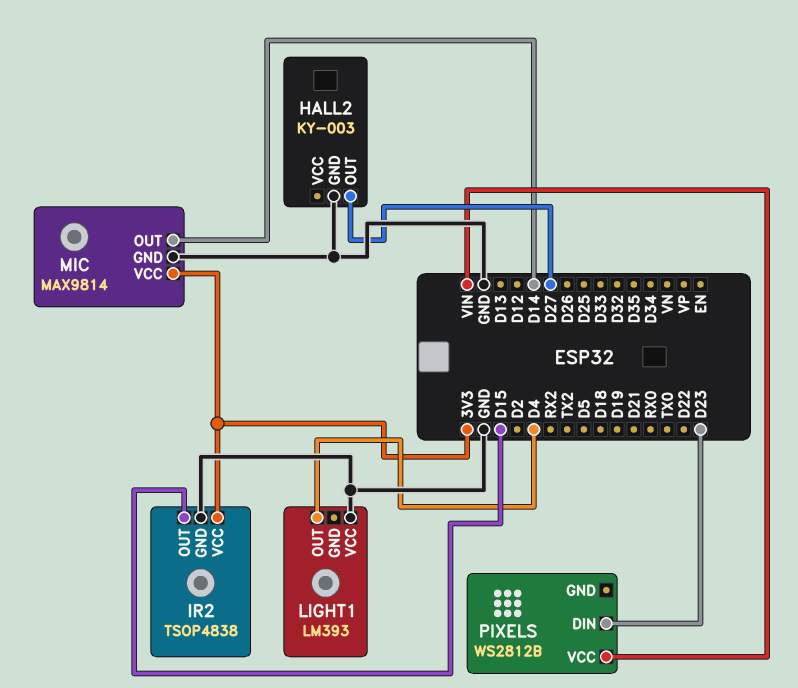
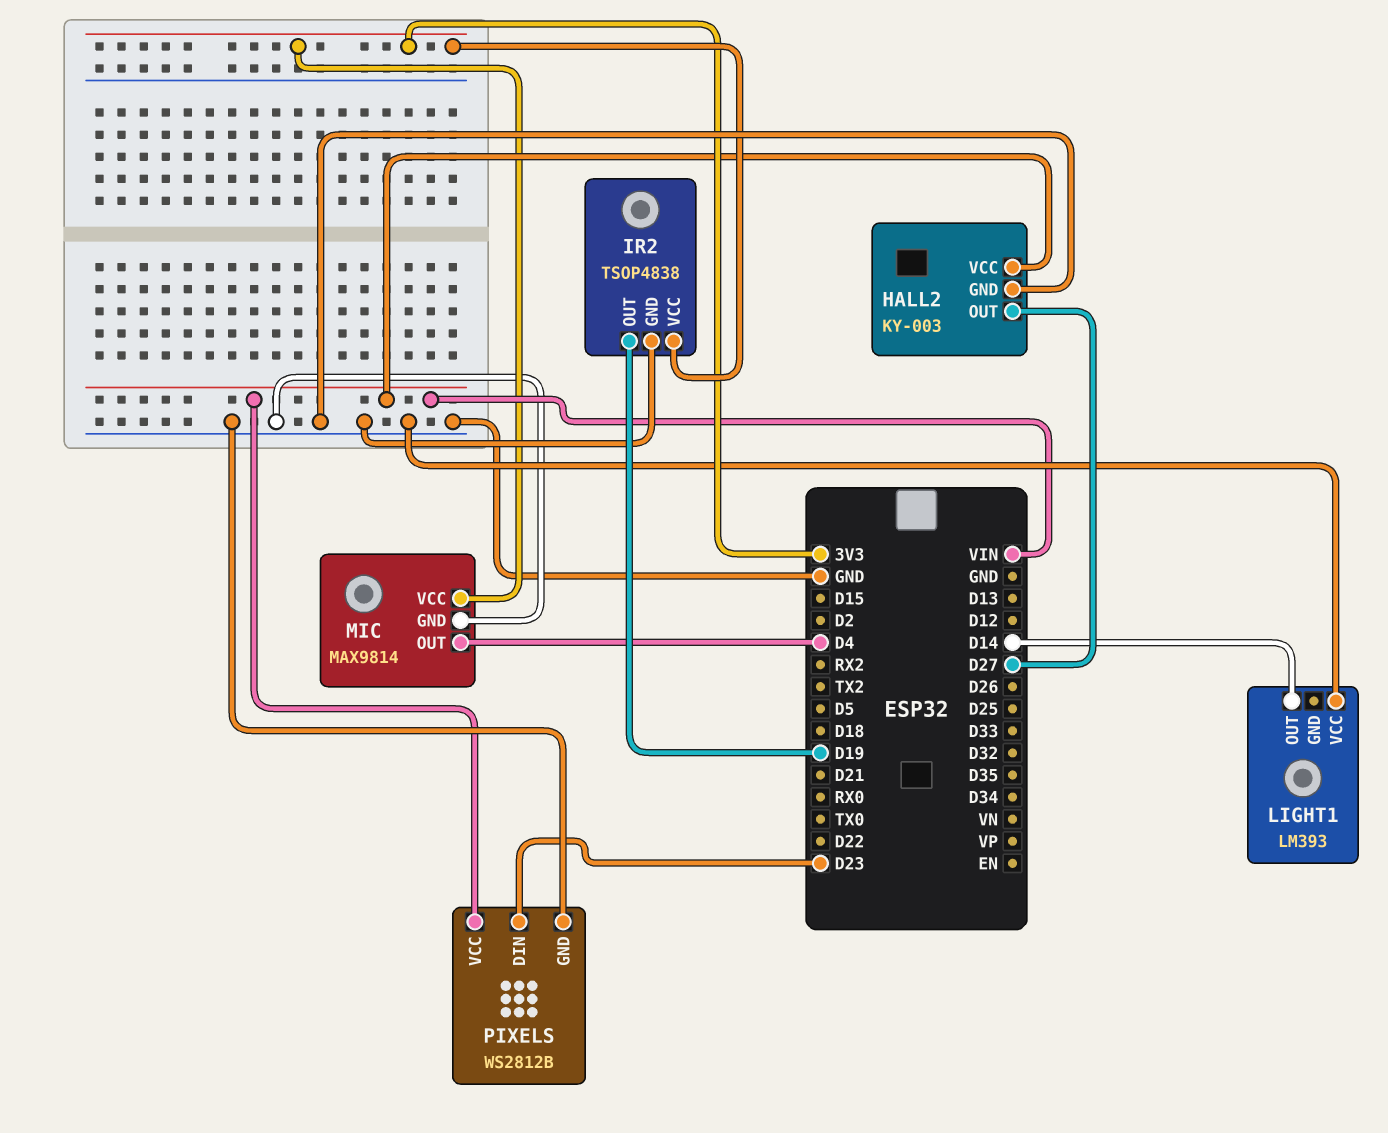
HALL2 pin VCC: none -> VIN
IR2 pin OUT: D15 -> D19
LIGHT1 pin OUT: D4 -> D14
MIC pin OUT: D14 -> D4
PIXELS pin GND: none -> GND

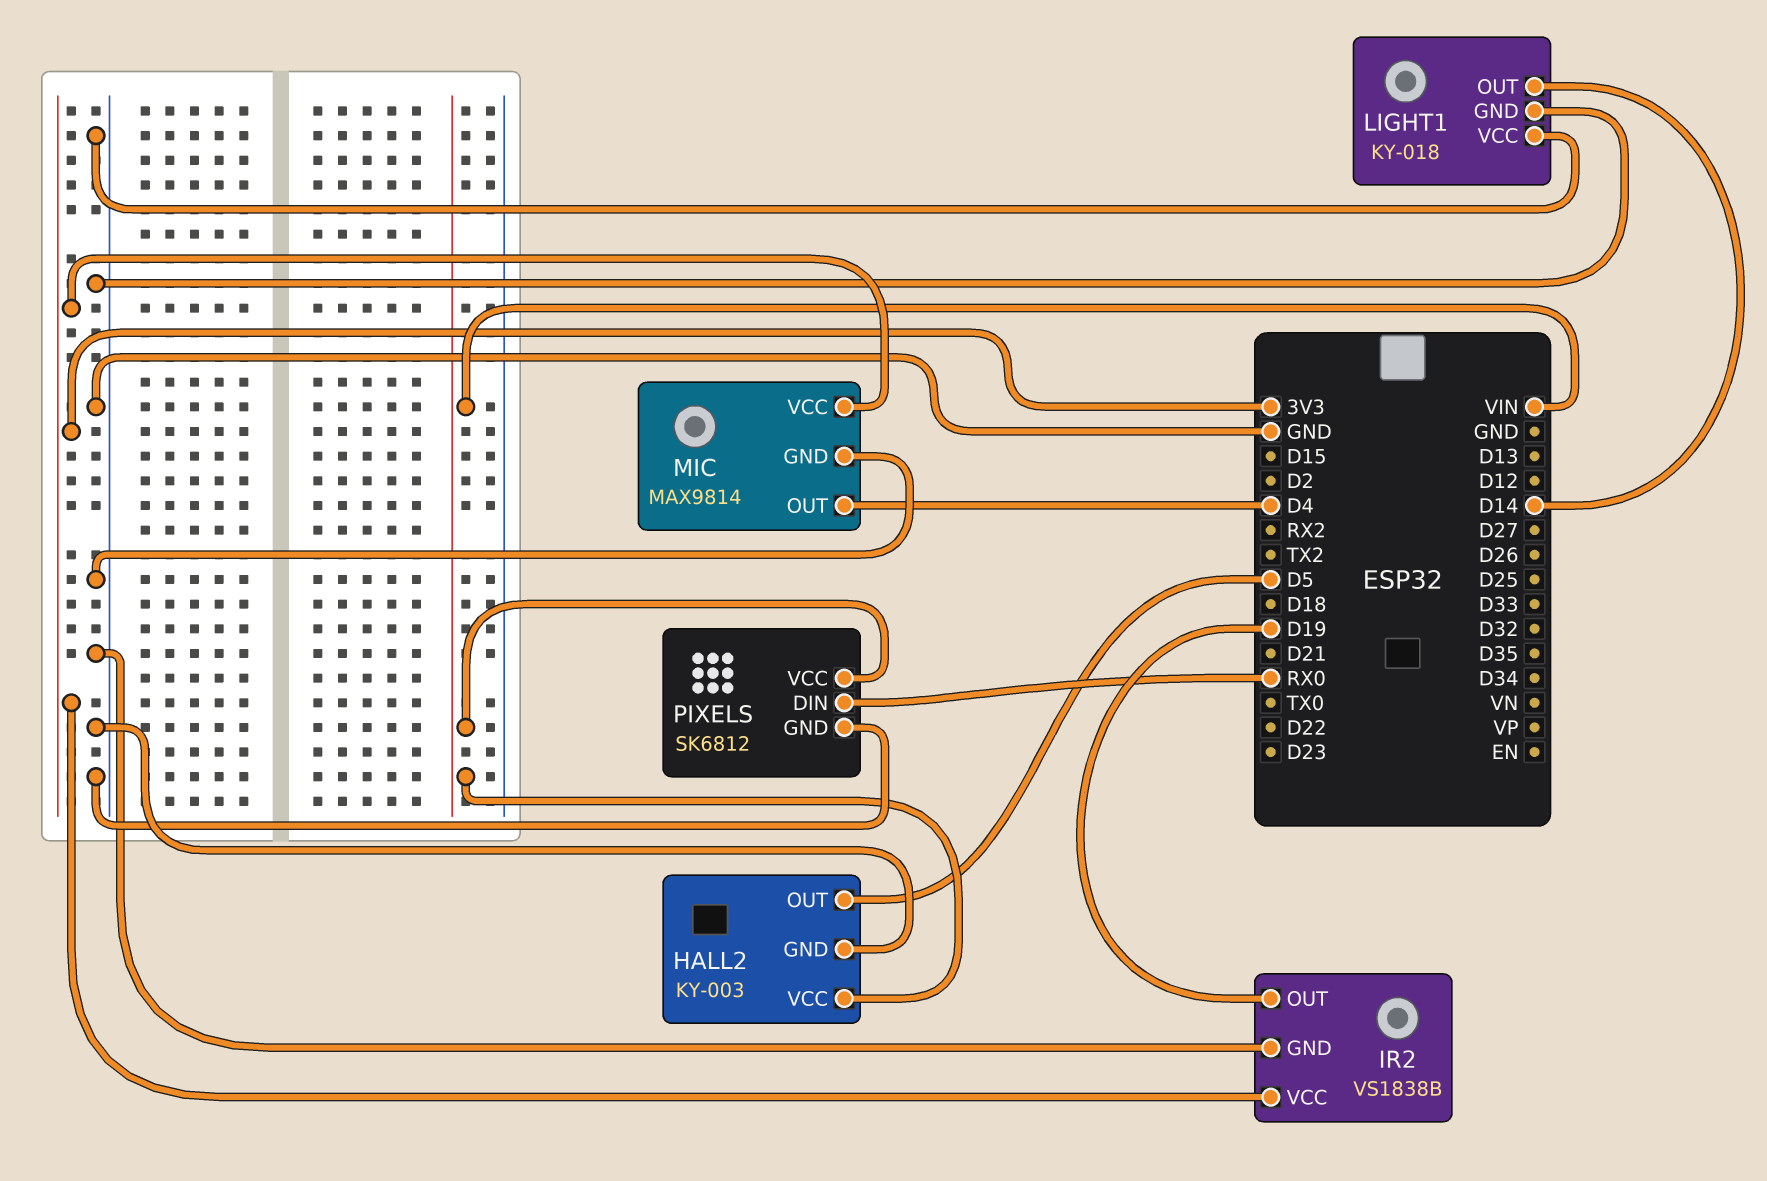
HALL2 pin OUT: D27 -> D5
IR2: TSOP4838 -> VS1838B
LIGHT1: LM393 -> KY-018
LIGHT1 pin GND: none -> GND
PIXELS: WS2812B -> SK6812
PIXELS pin DIN: D23 -> RX0

